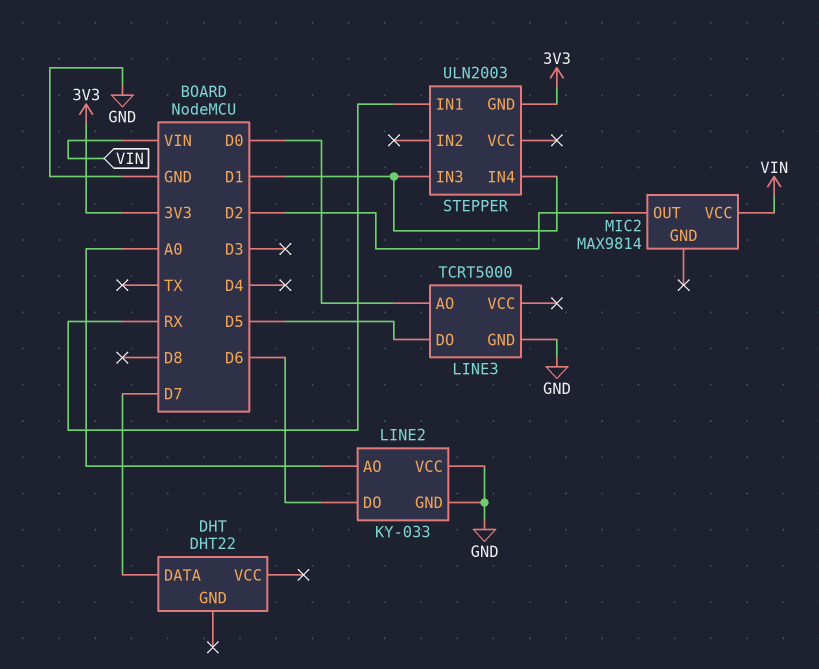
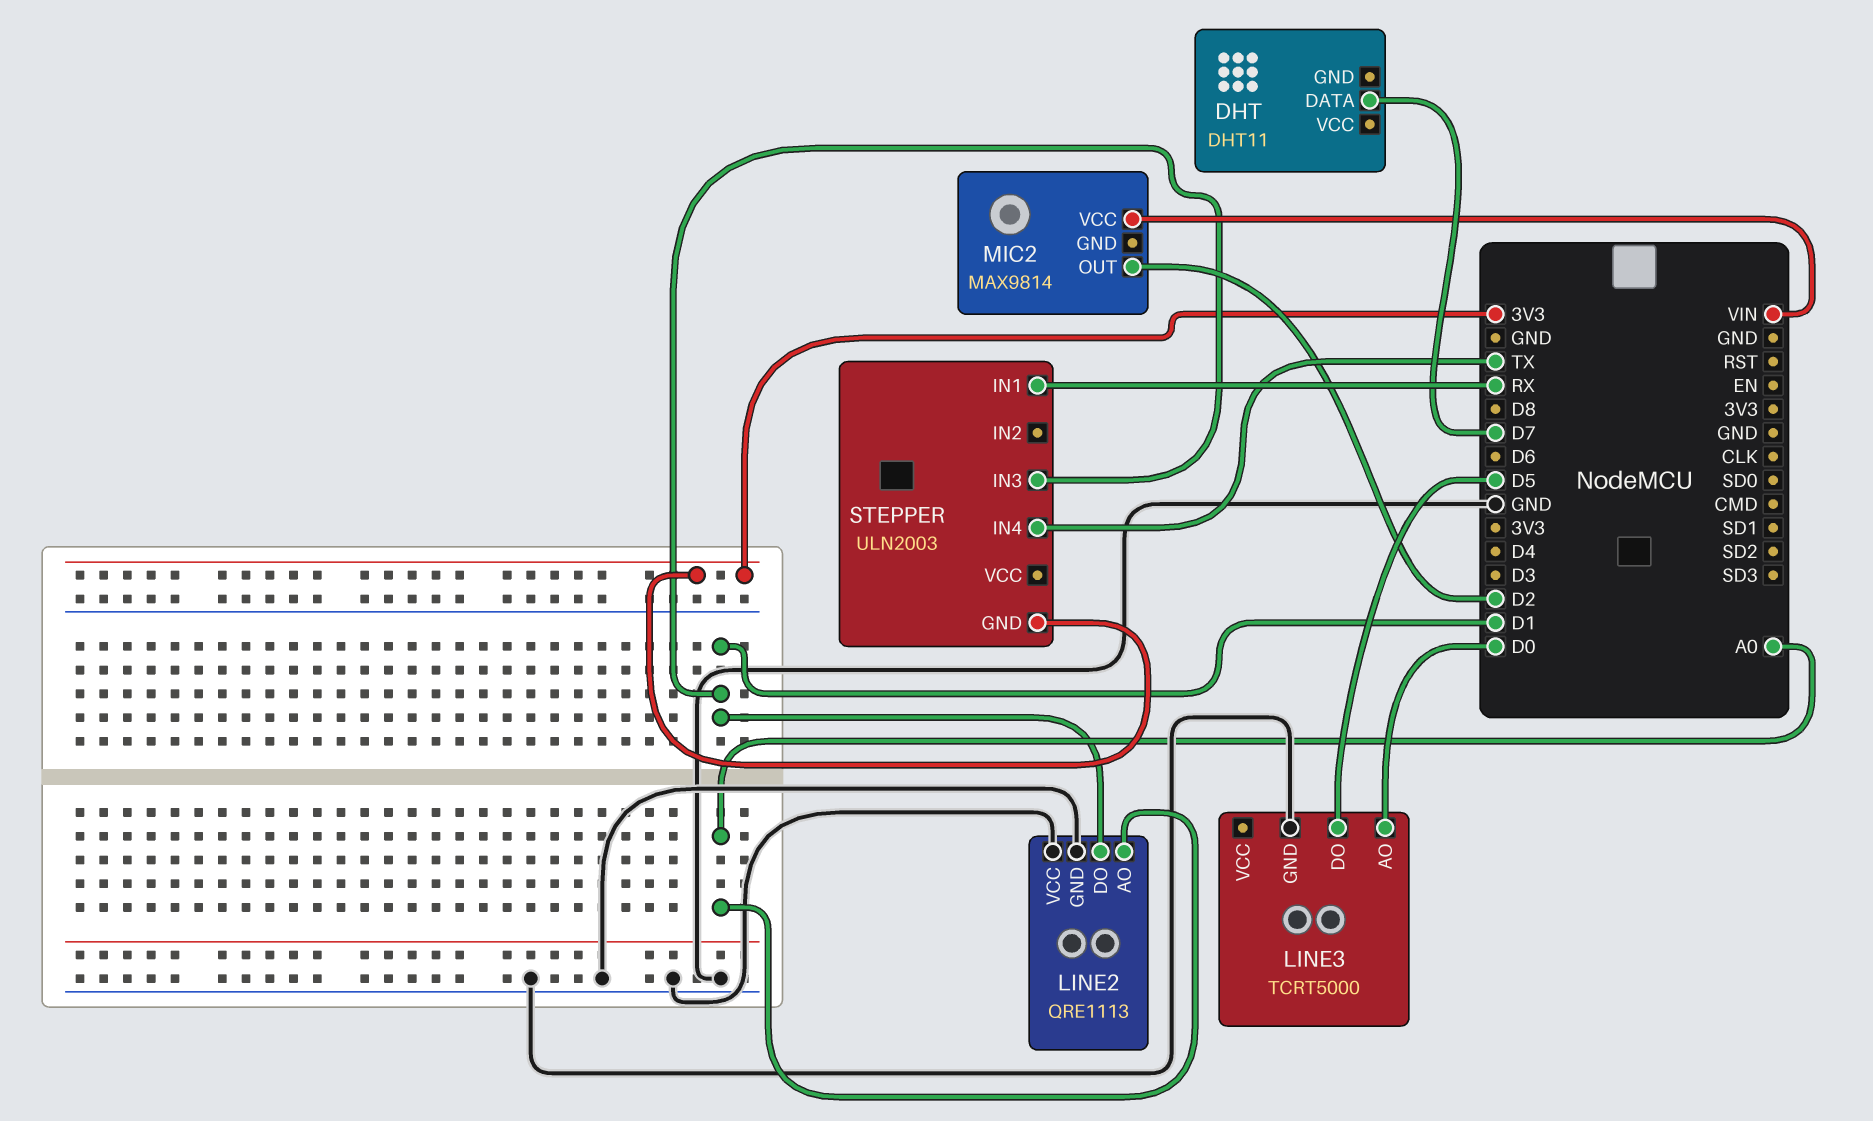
DHT: DHT22 -> DHT11
LINE2: KY-033 -> QRE1113
LINE2 pin DO: D6 -> D1
STEPPER pin IN4: D1 -> TX

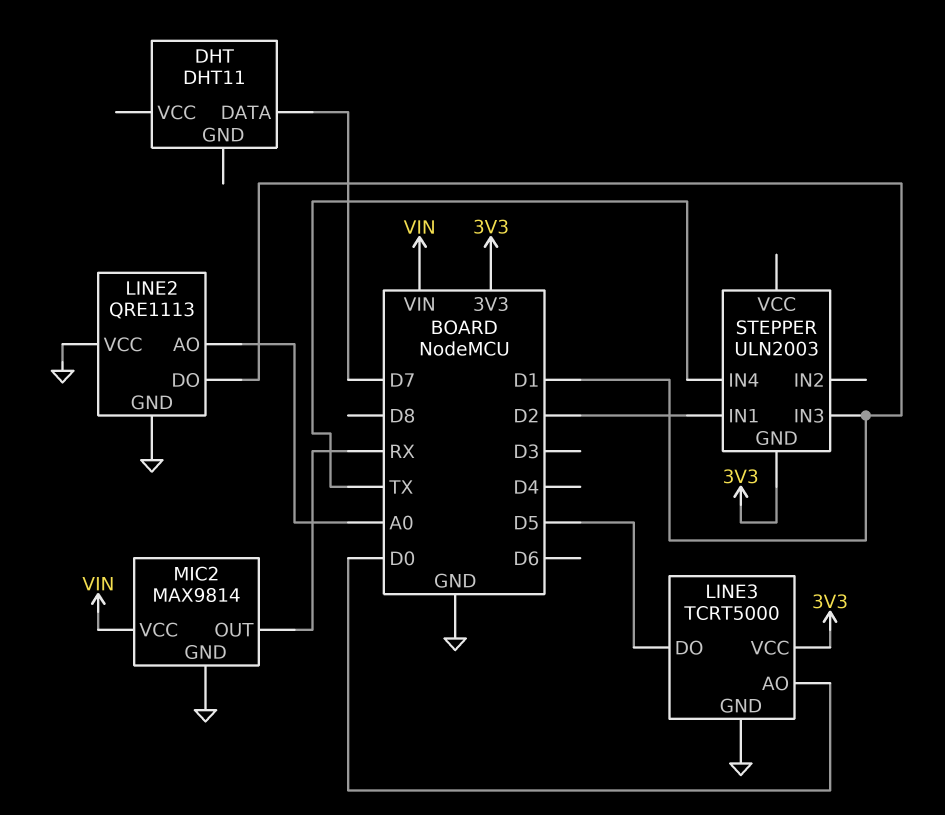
LINE3 pin VCC: none -> 3V3
MIC2 pin GND: none -> GND
MIC2 pin OUT: D2 -> RX
STEPPER pin IN1: RX -> D2

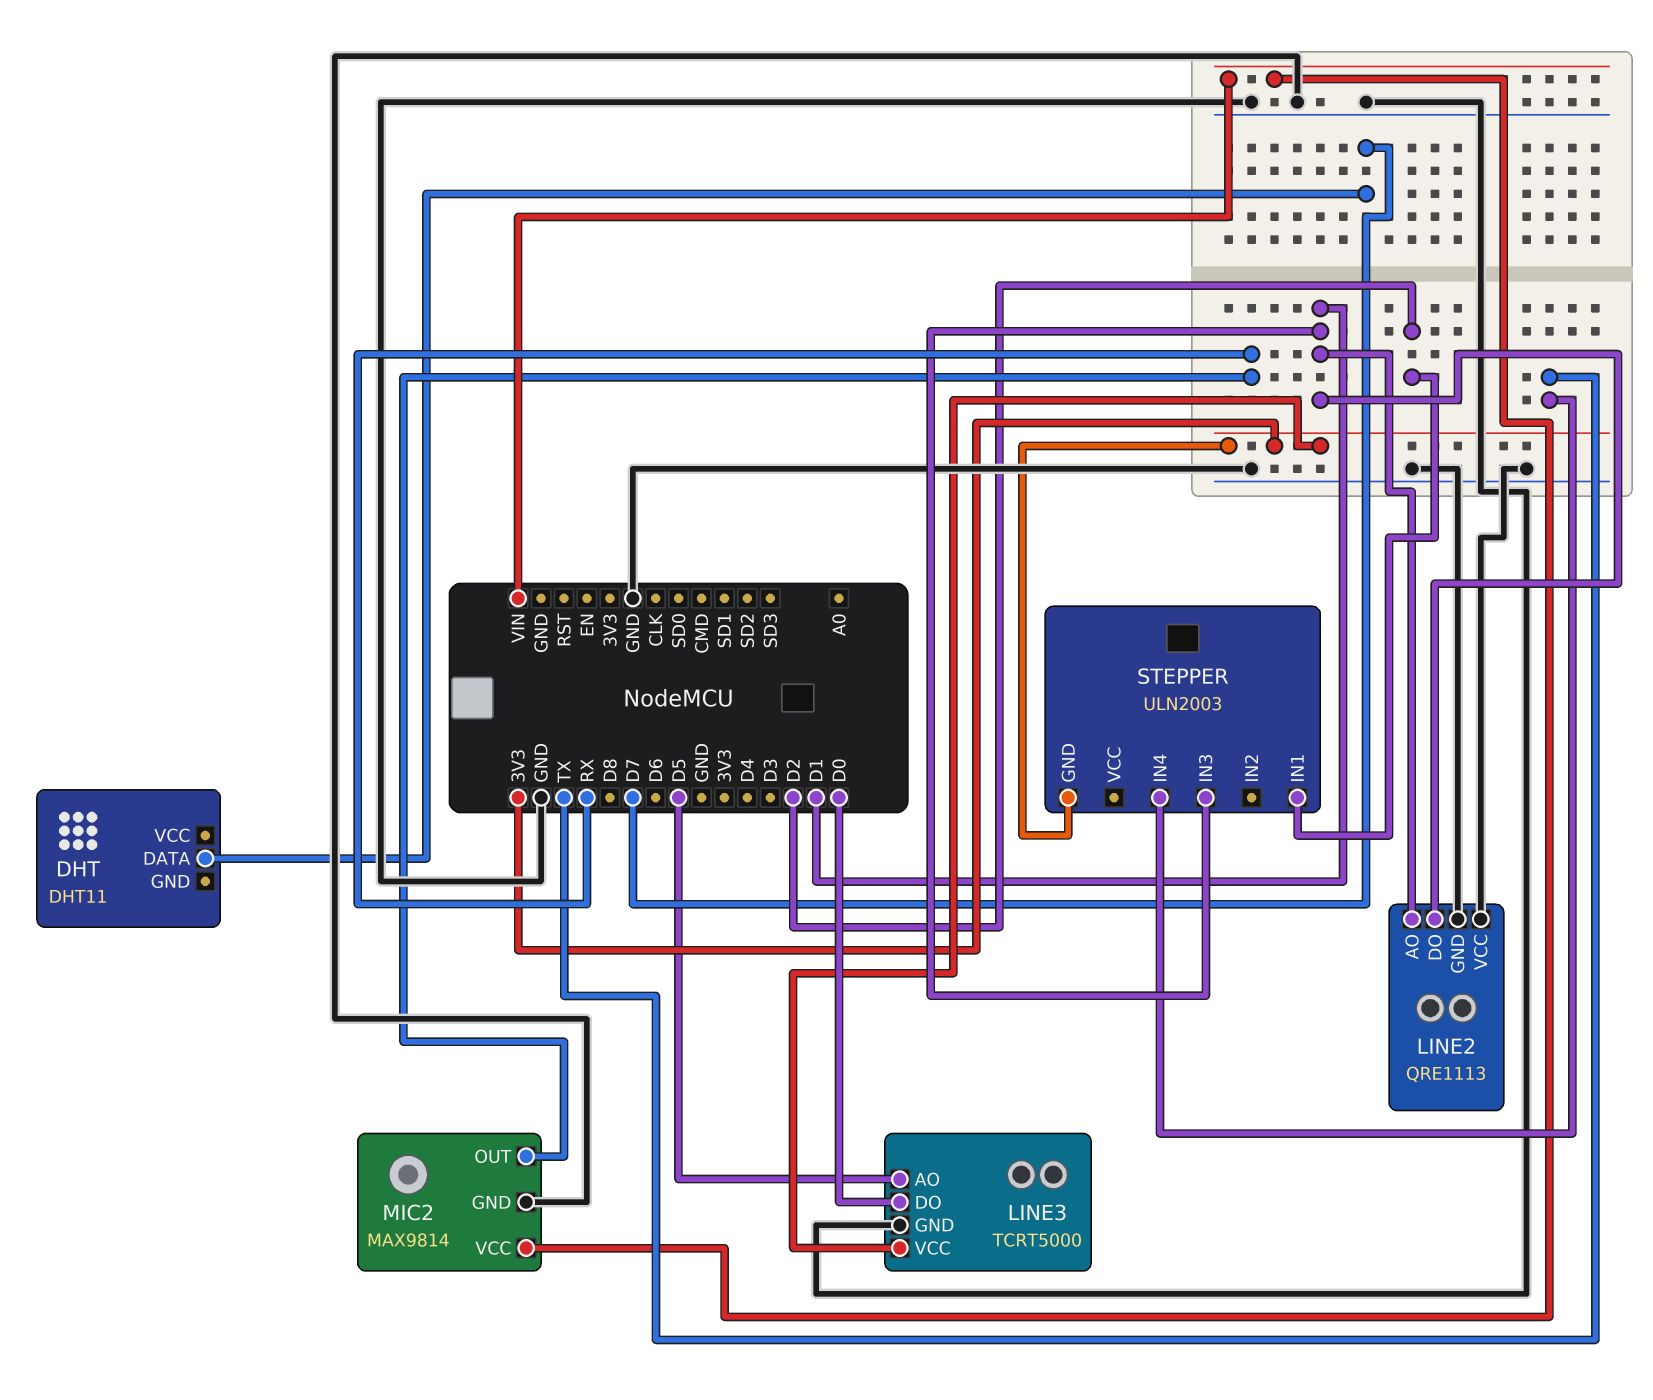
LINE2 pin AO: A0 -> D1
LINE3 pin AO: D0 -> D5
LINE3 pin DO: D5 -> D0

